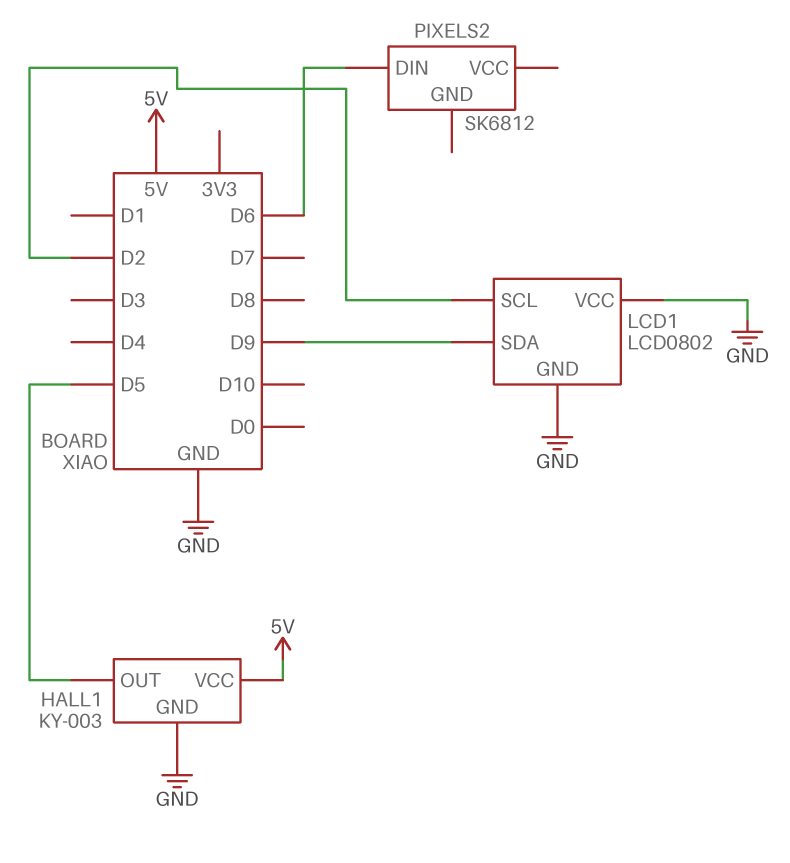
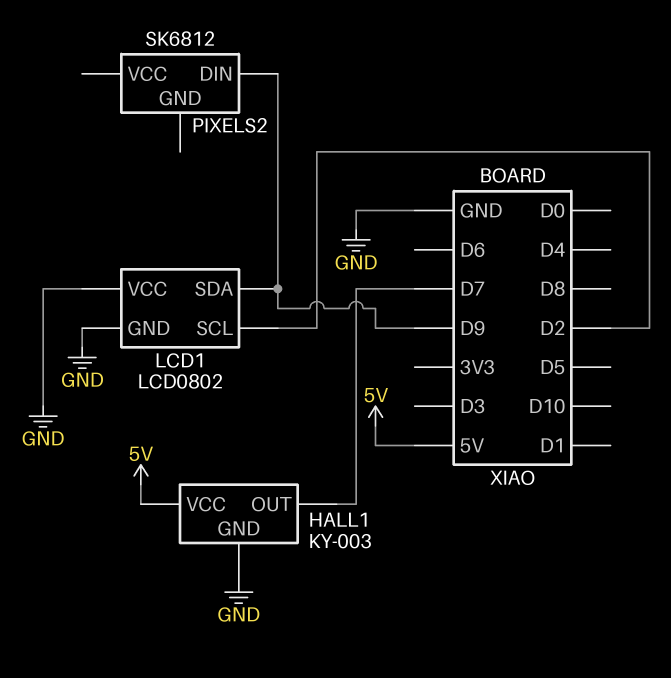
HALL1 pin OUT: D5 -> D7
PIXELS2 pin DIN: D6 -> D9

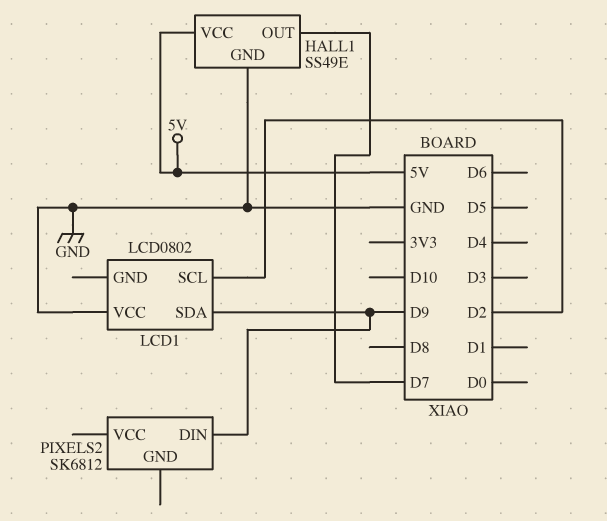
HALL1: KY-003 -> SS49E
LCD1 pin GND: GND -> none

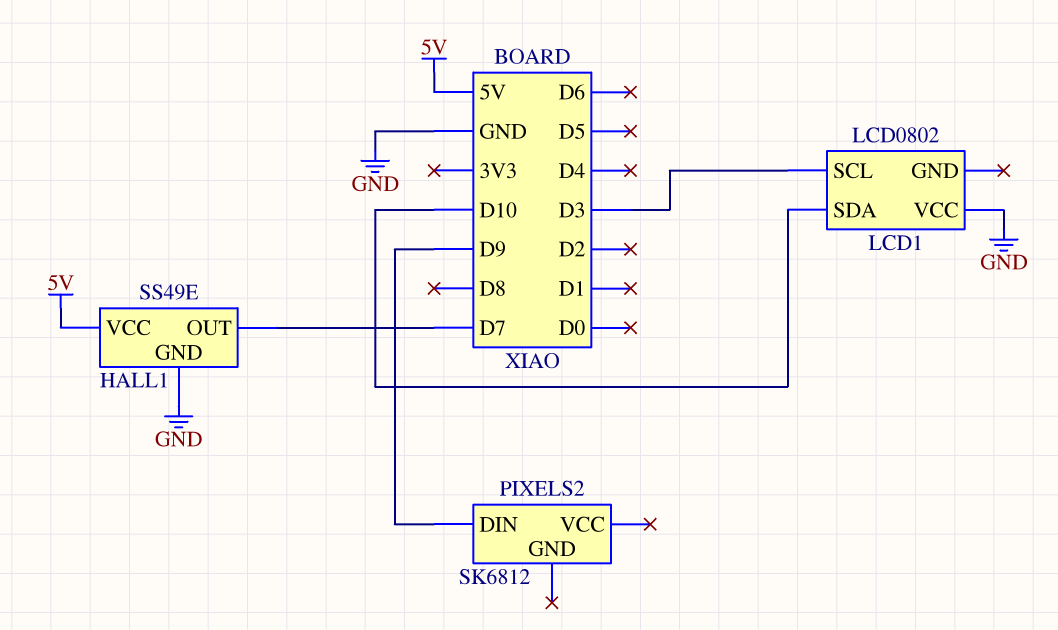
LCD1 pin SCL: D2 -> D3
LCD1 pin SDA: D9 -> D10

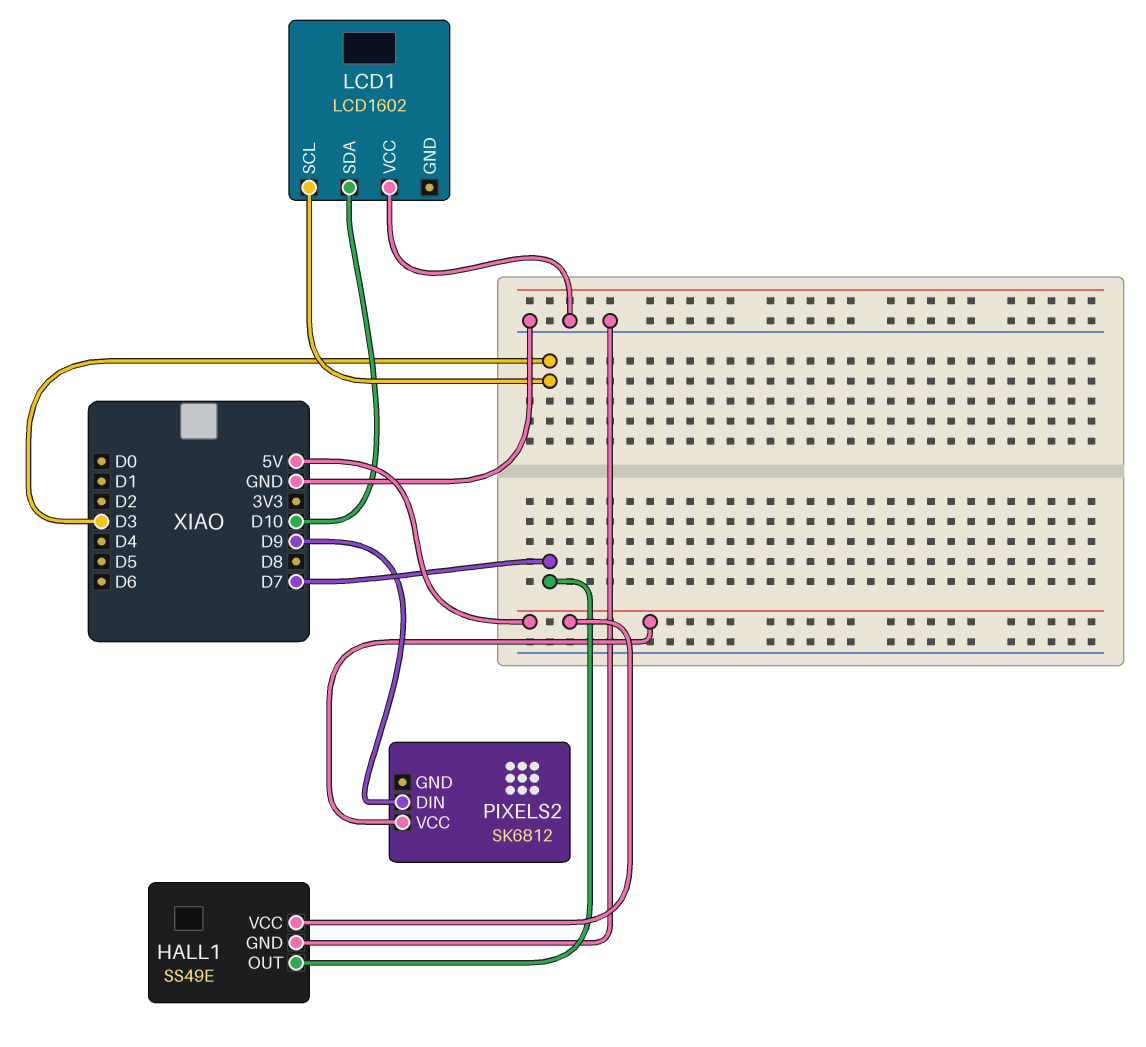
LCD1: LCD0802 -> LCD1602
PIXELS2 pin VCC: none -> 5V

